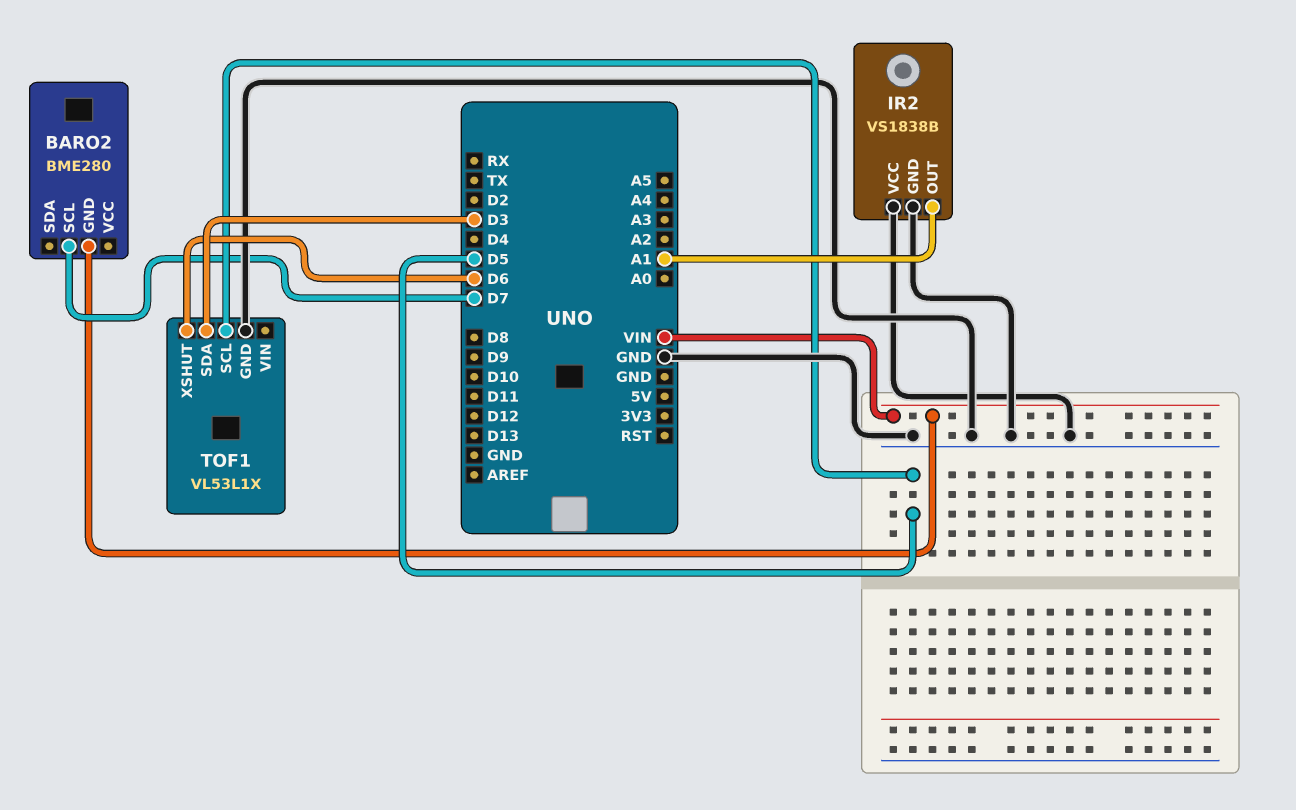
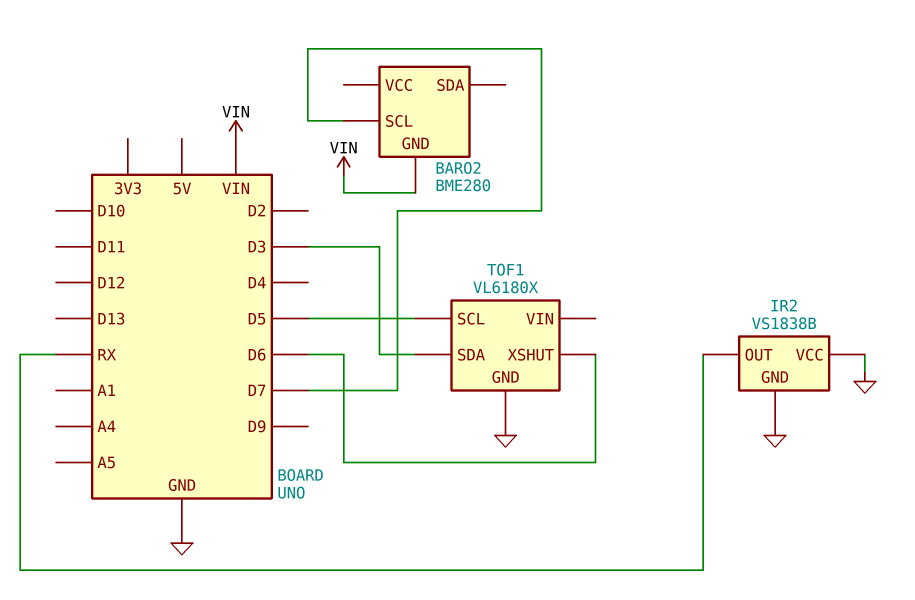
IR2 pin OUT: A1 -> RX
TOF1: VL53L1X -> VL6180X

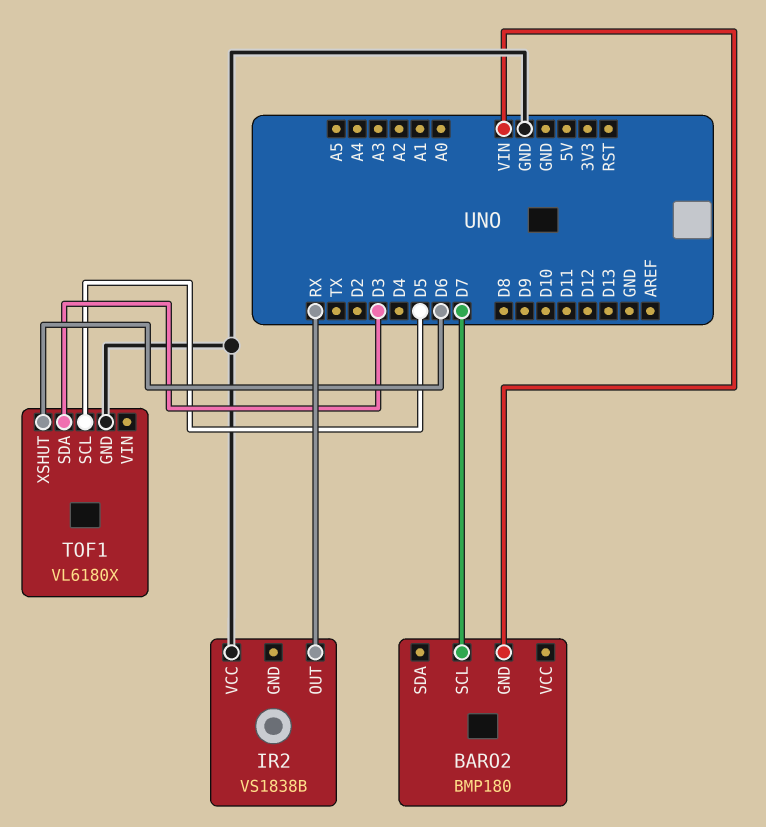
BARO2: BME280 -> BMP180
IR2 pin GND: GND -> none

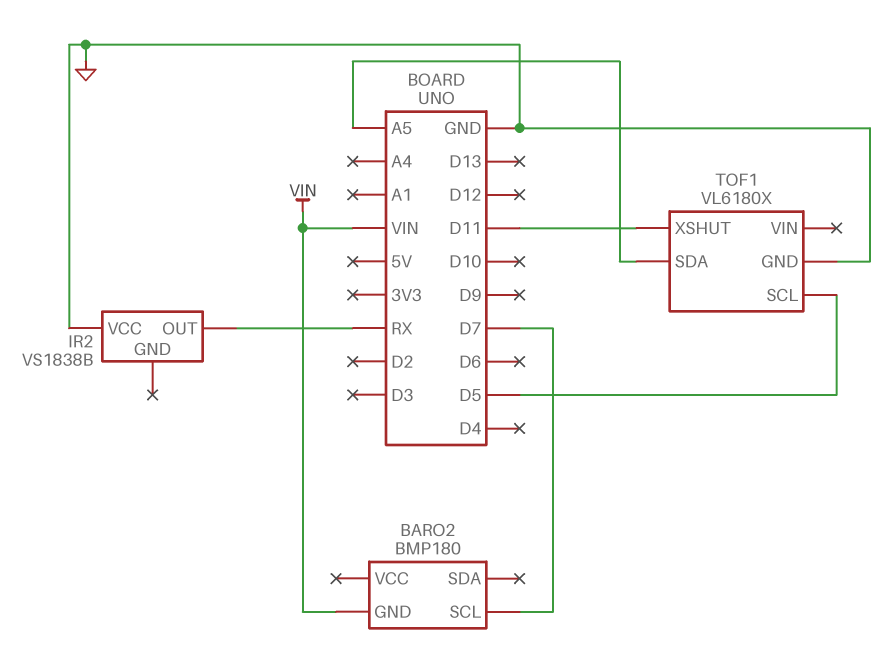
TOF1 pin SDA: D3 -> A5
TOF1 pin XSHUT: D6 -> D11

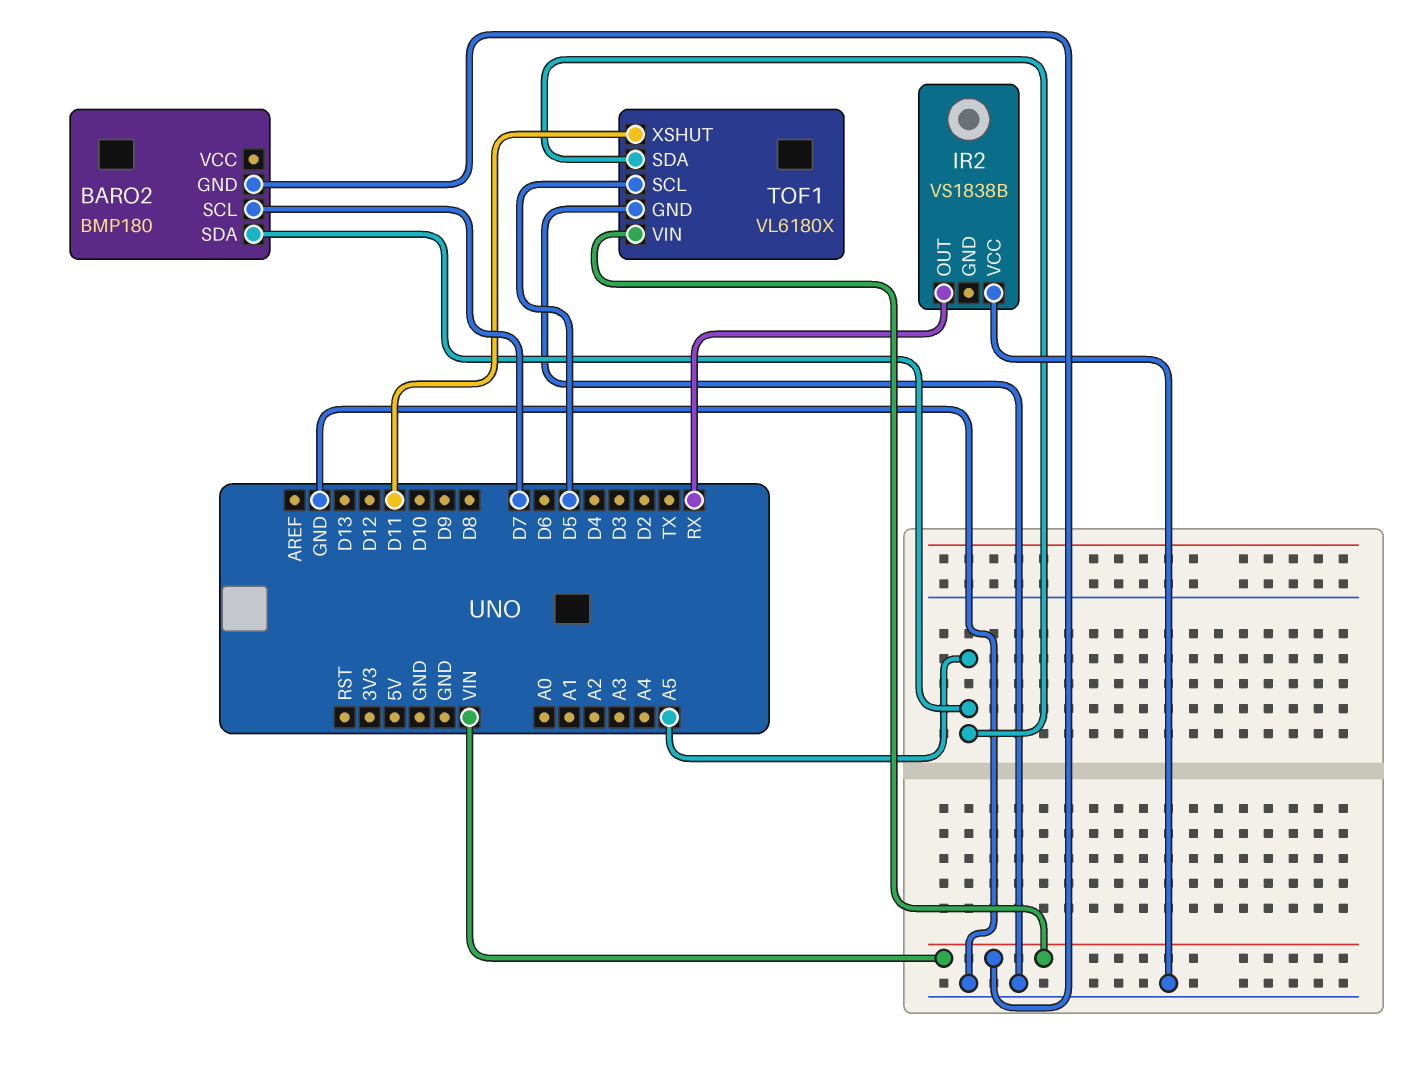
BARO2 pin SDA: none -> A5
TOF1 pin VIN: none -> VIN

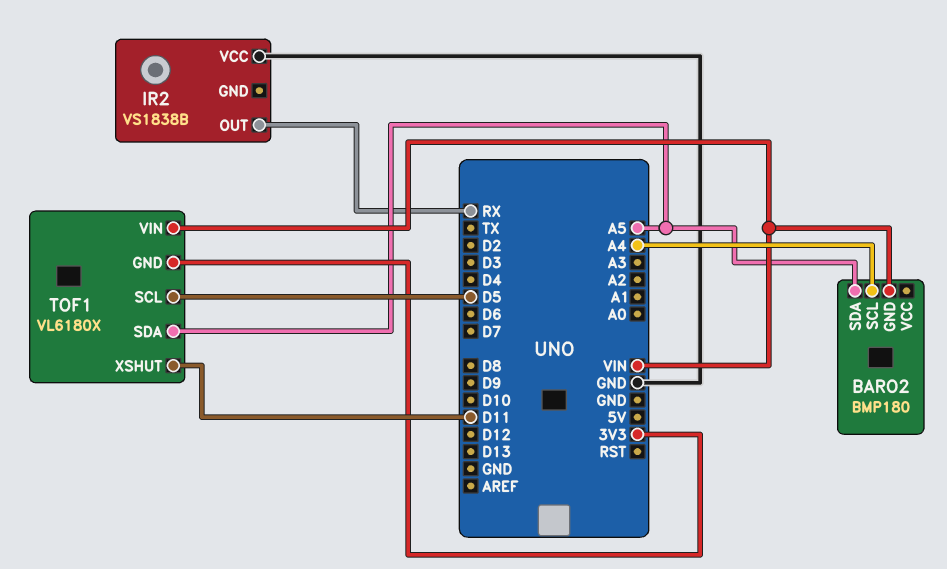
BARO2 pin SCL: D7 -> A4
TOF1 pin GND: GND -> 3V3

